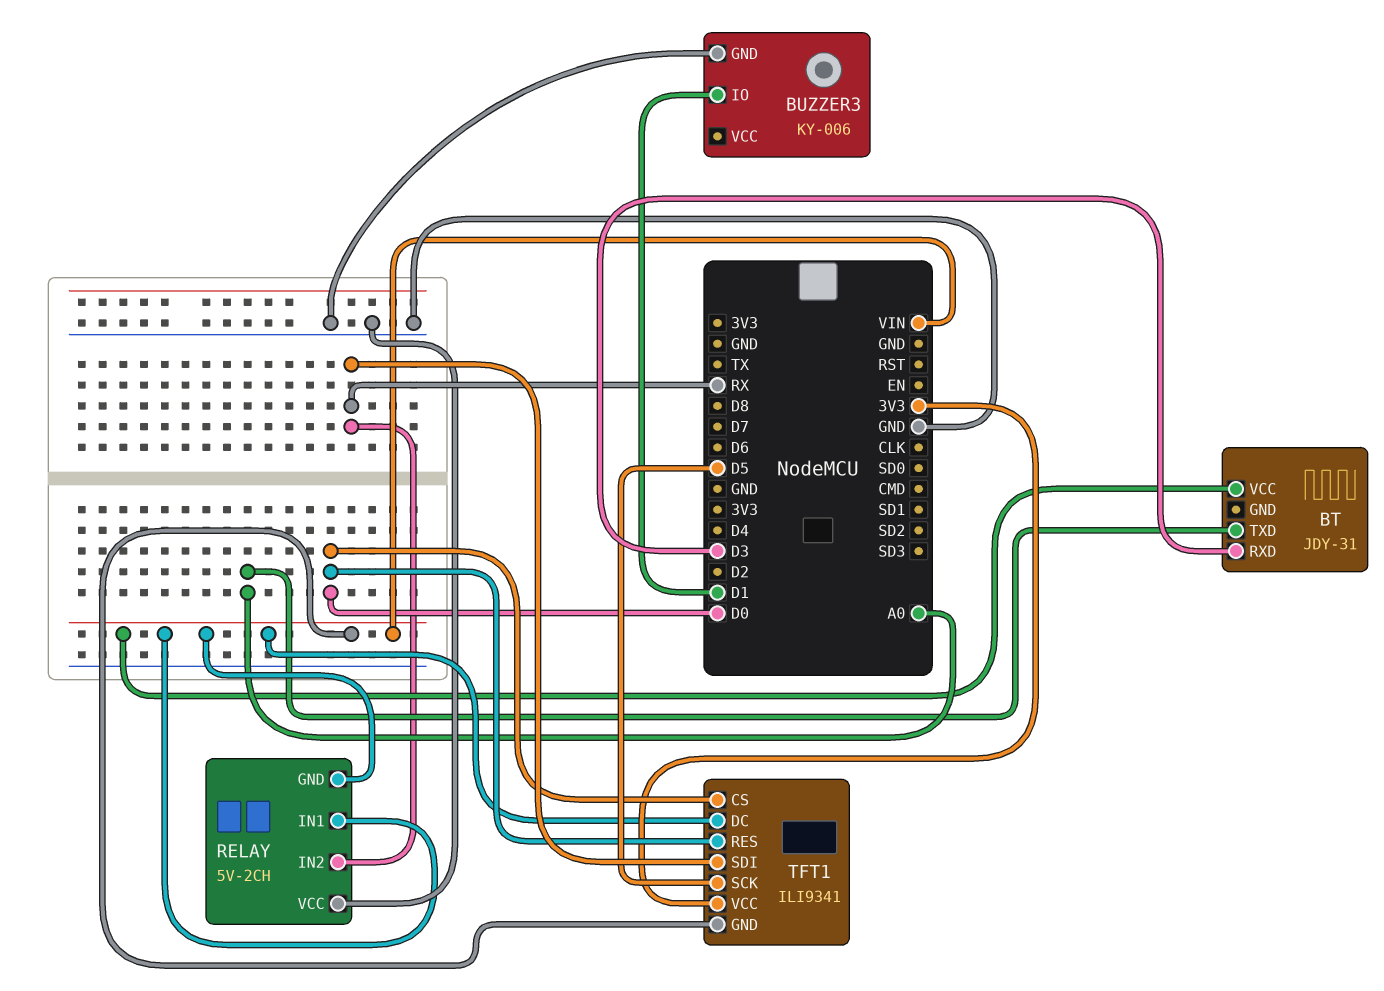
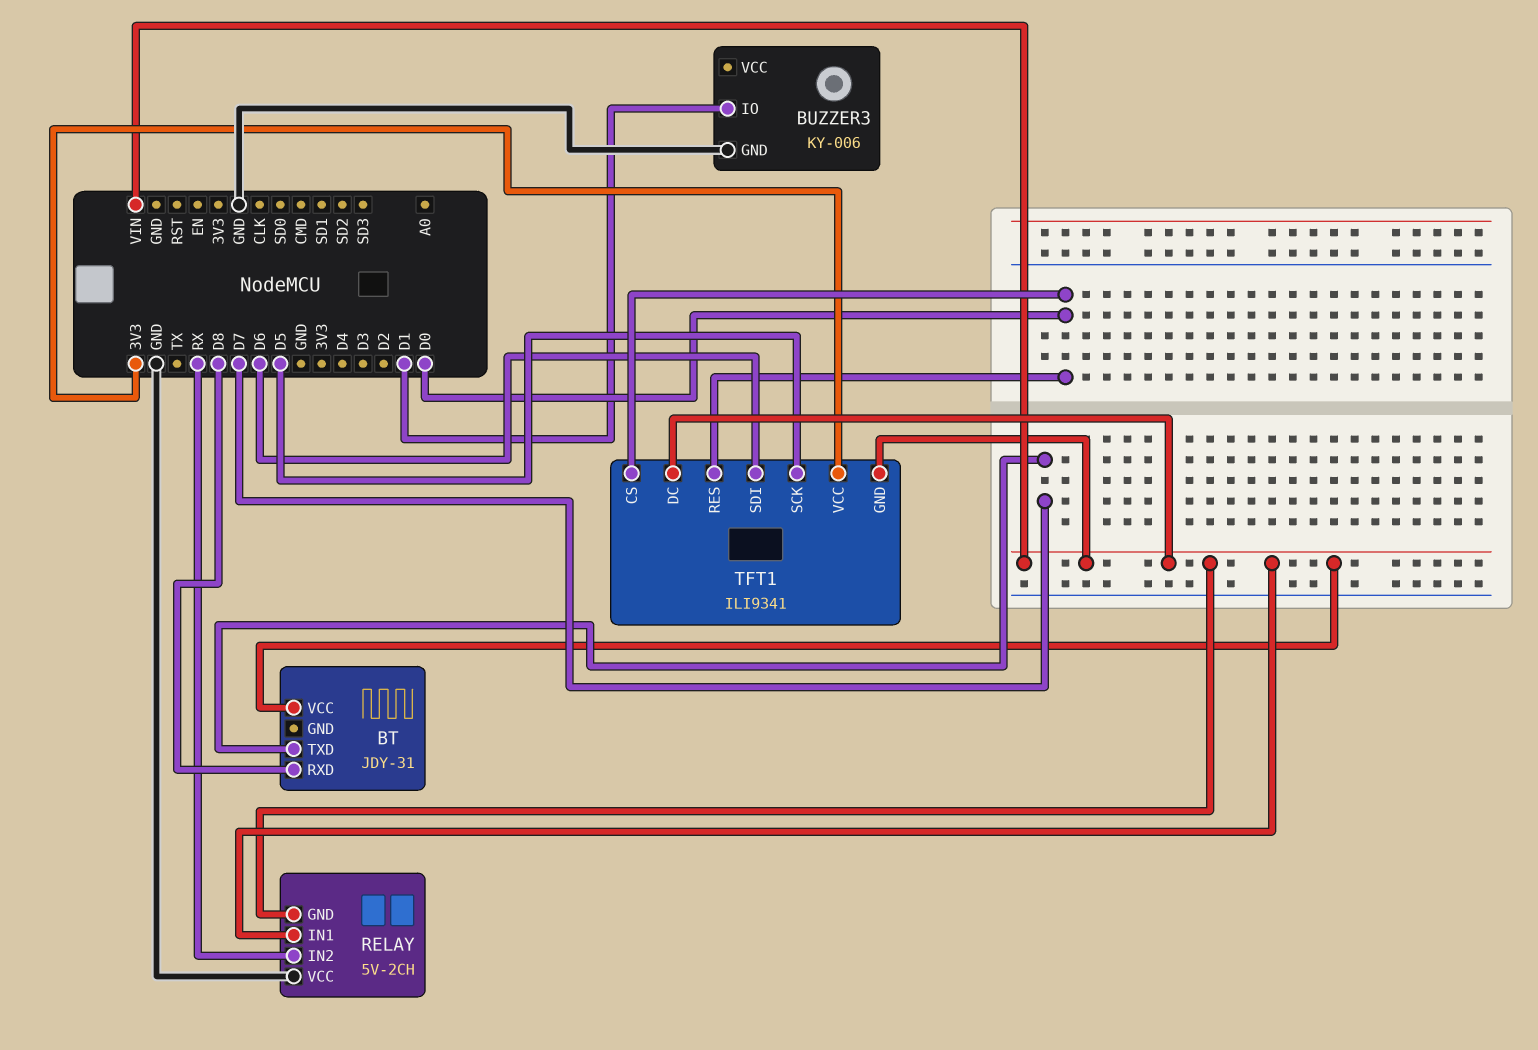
BT pin RXD: D3 -> D8
BT pin TXD: A0 -> D7
TFT1 pin SDI: RX -> D6

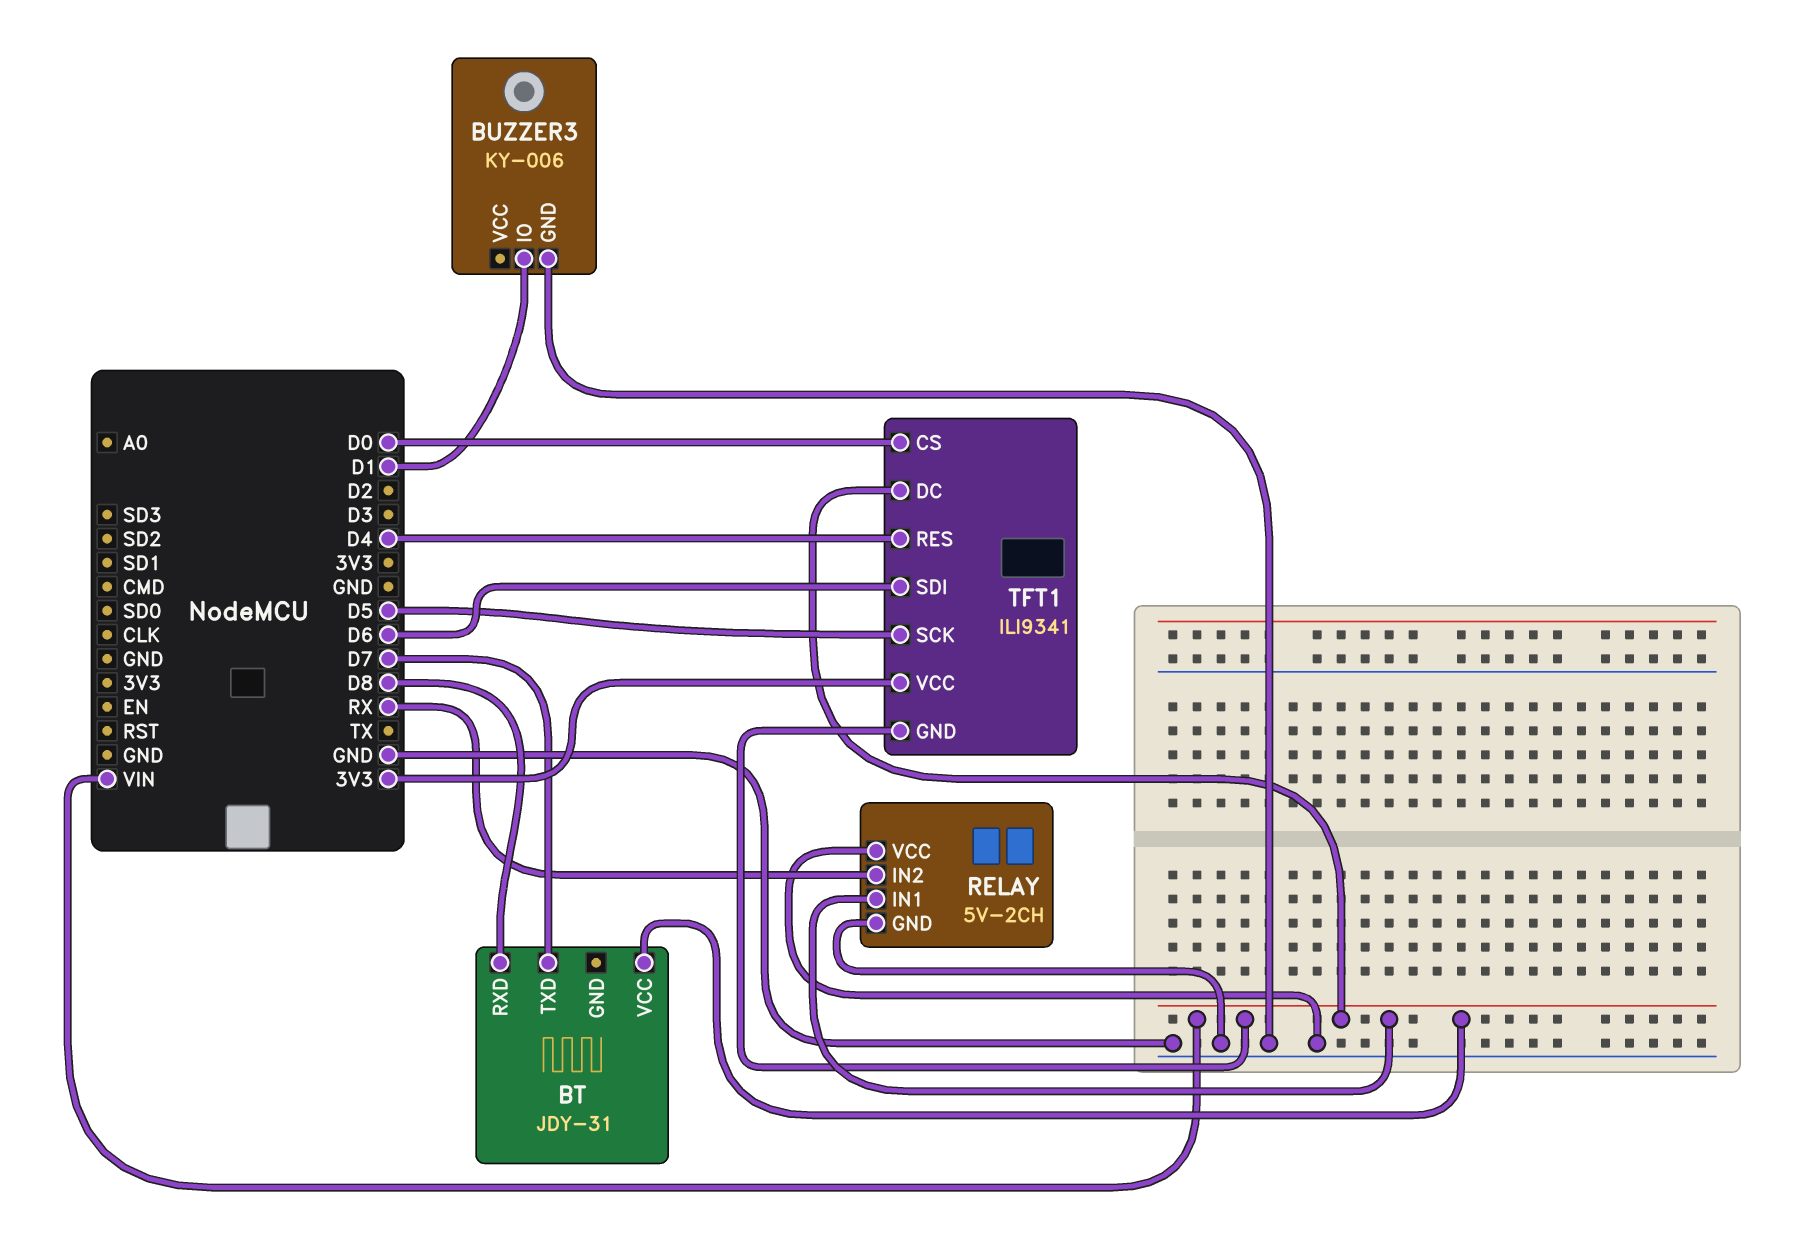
RELAY pin GND: VIN -> GND
TFT1 pin RES: D0 -> D4

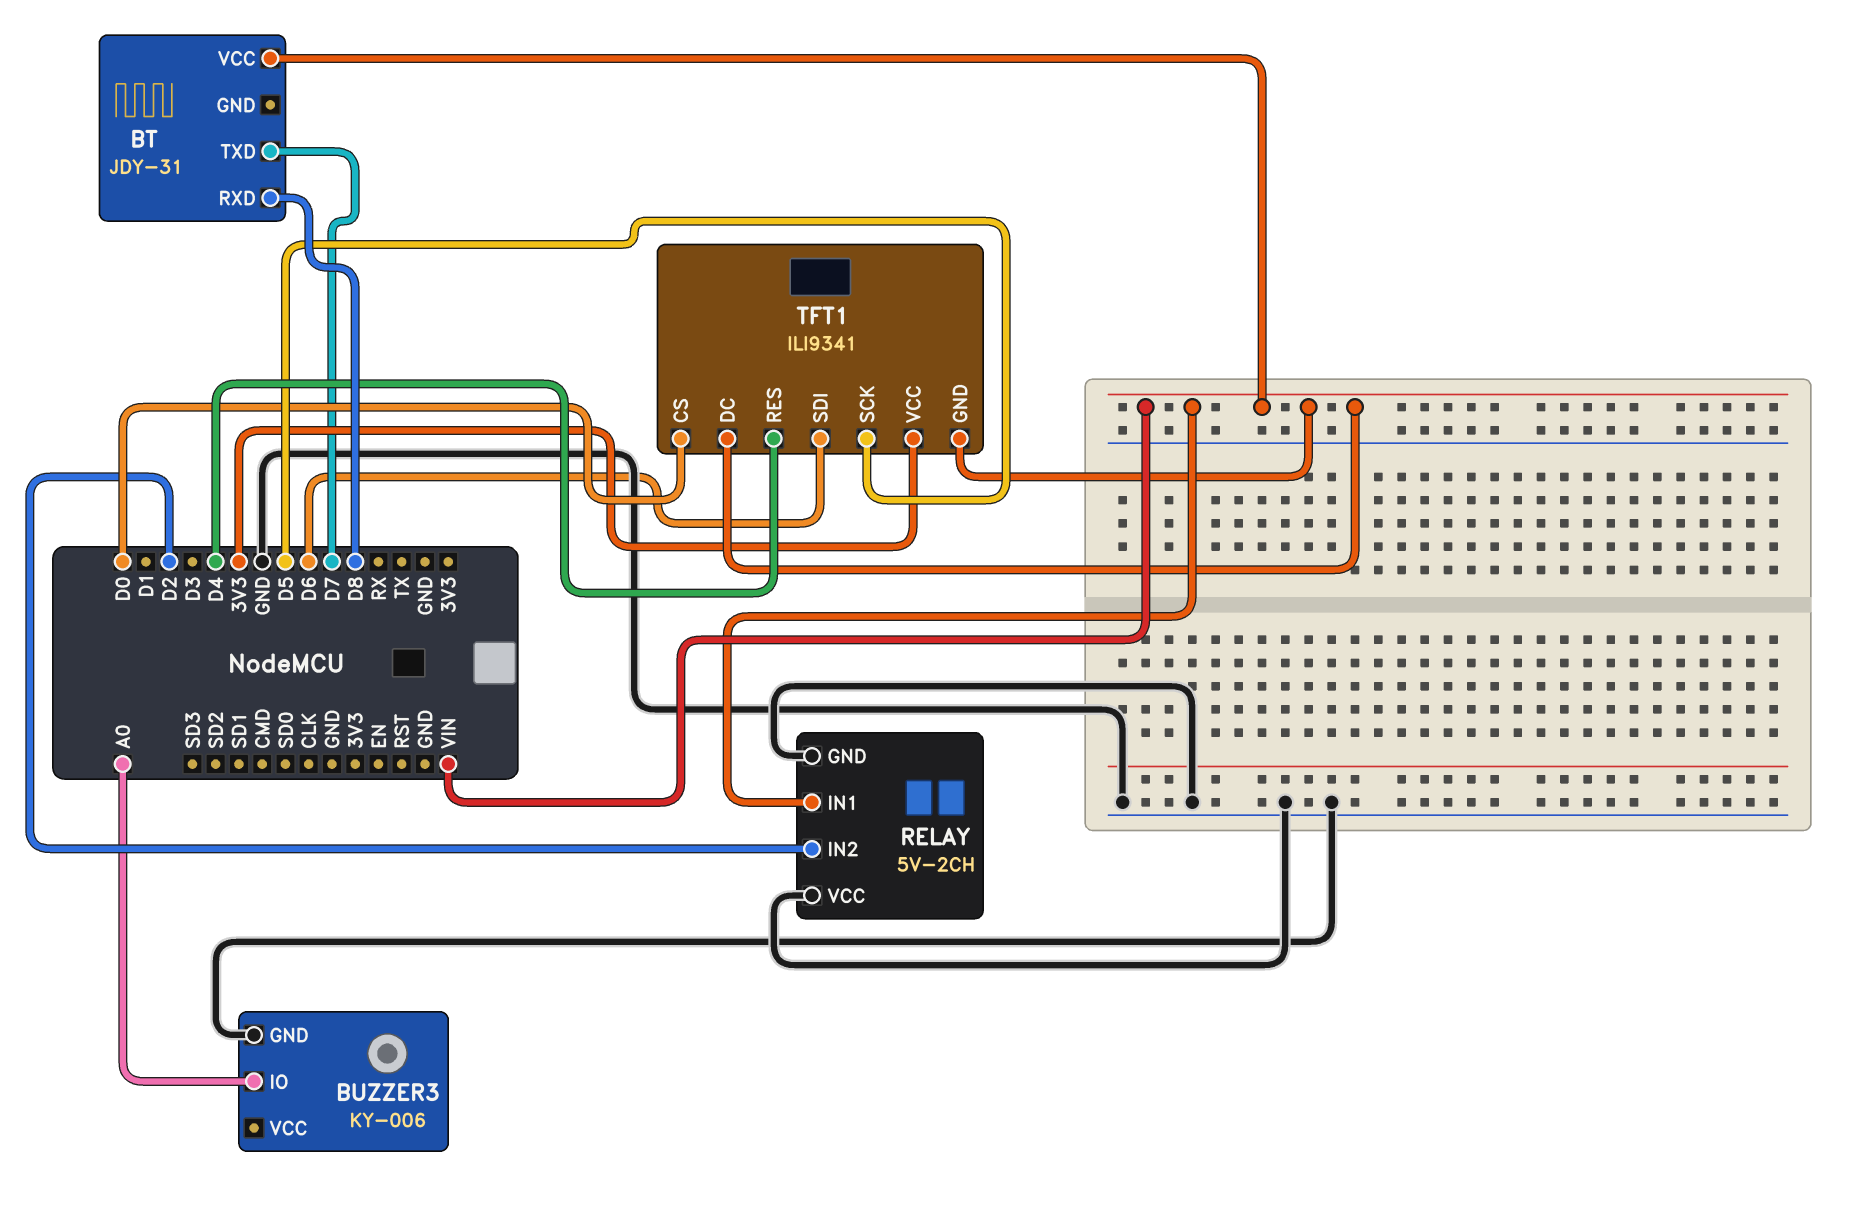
BUZZER3 pin IO: D1 -> A0
RELAY pin IN2: RX -> D2

